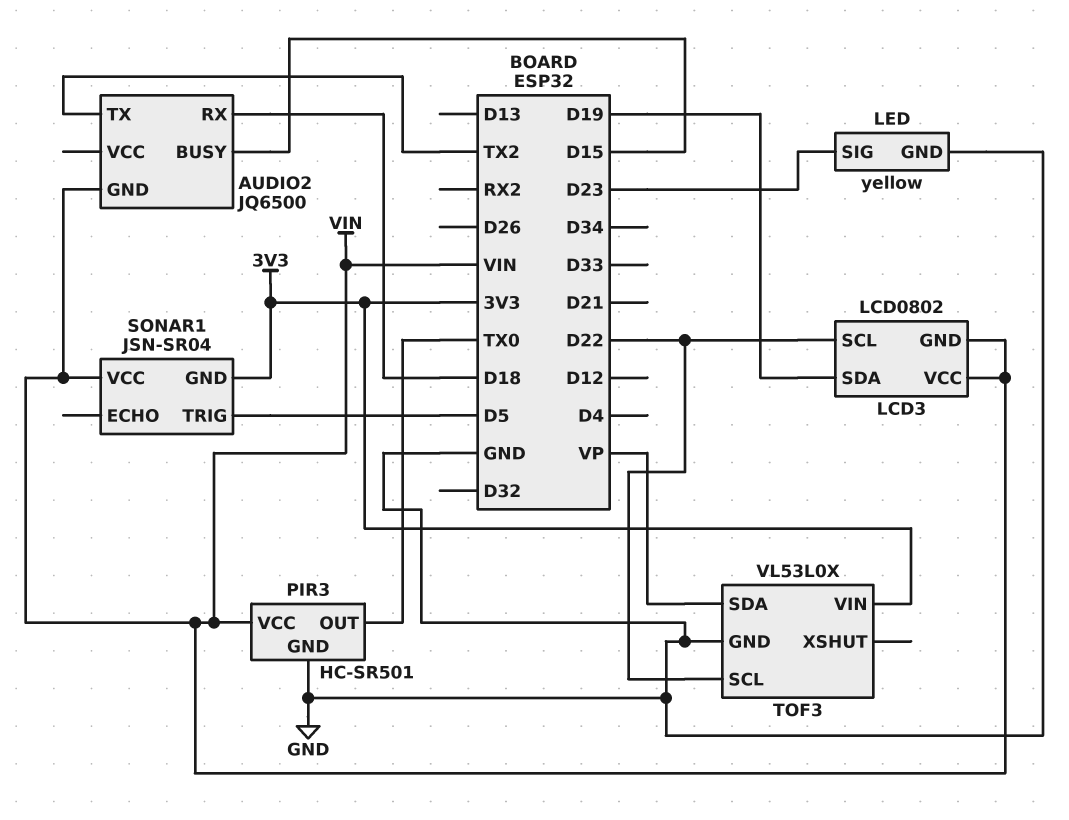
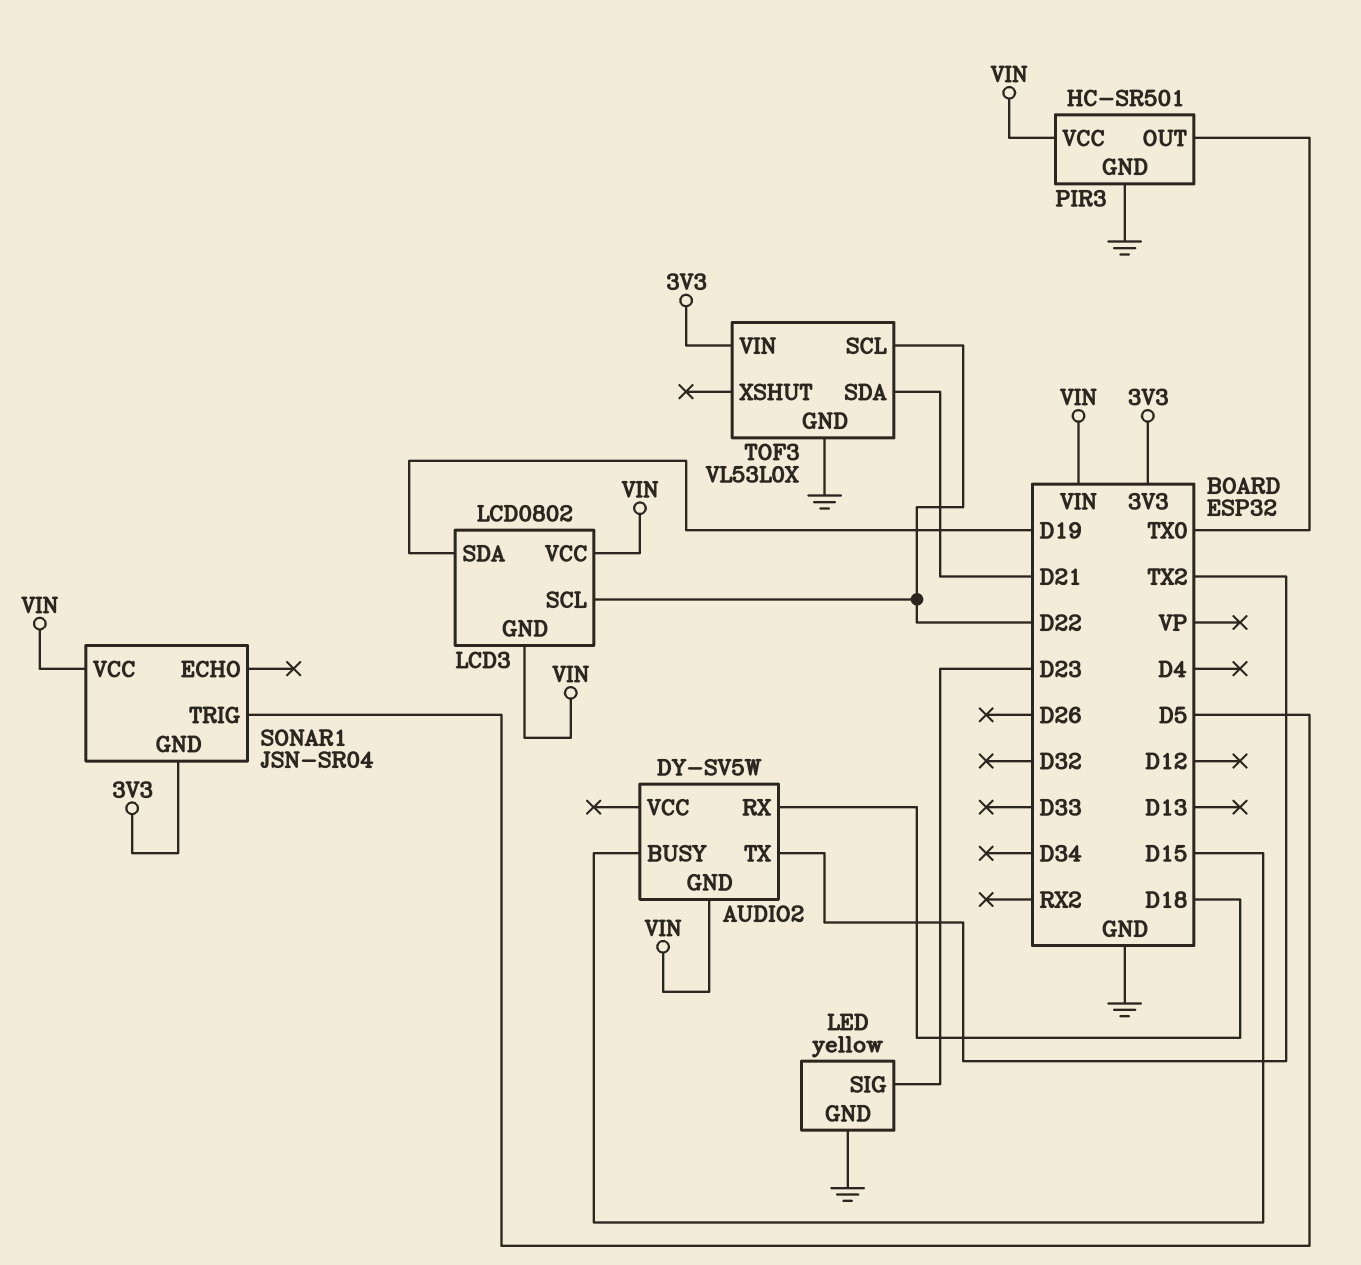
AUDIO2: JQ6500 -> DY-SV5W
TOF3 pin SDA: VP -> D21

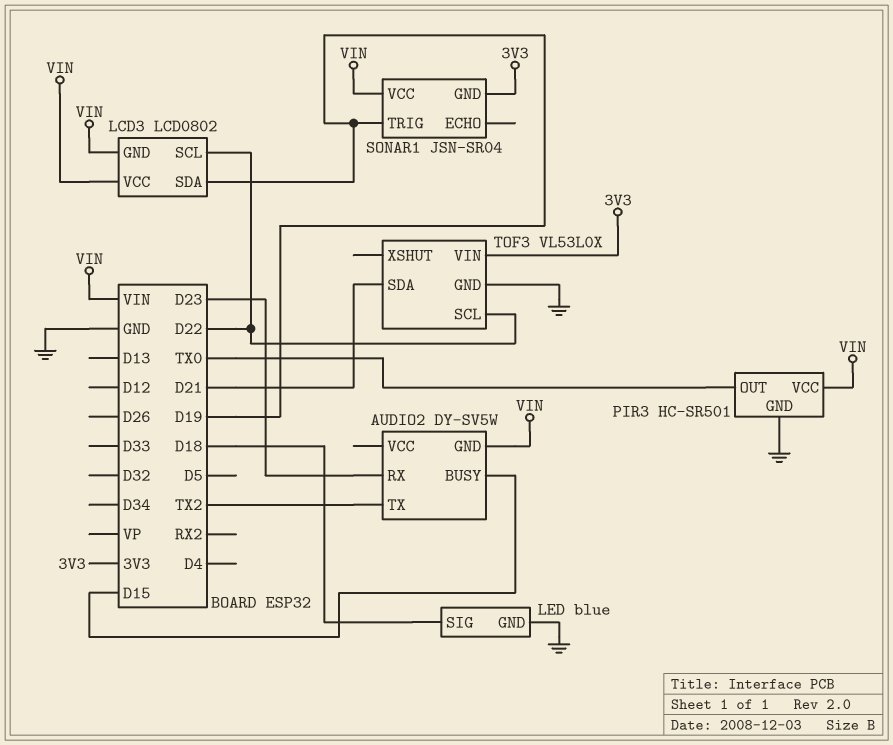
AUDIO2 pin RX: D18 -> D23
LED: yellow -> blue
LED pin SIG: D23 -> D18
SONAR1 pin TRIG: D5 -> D19

